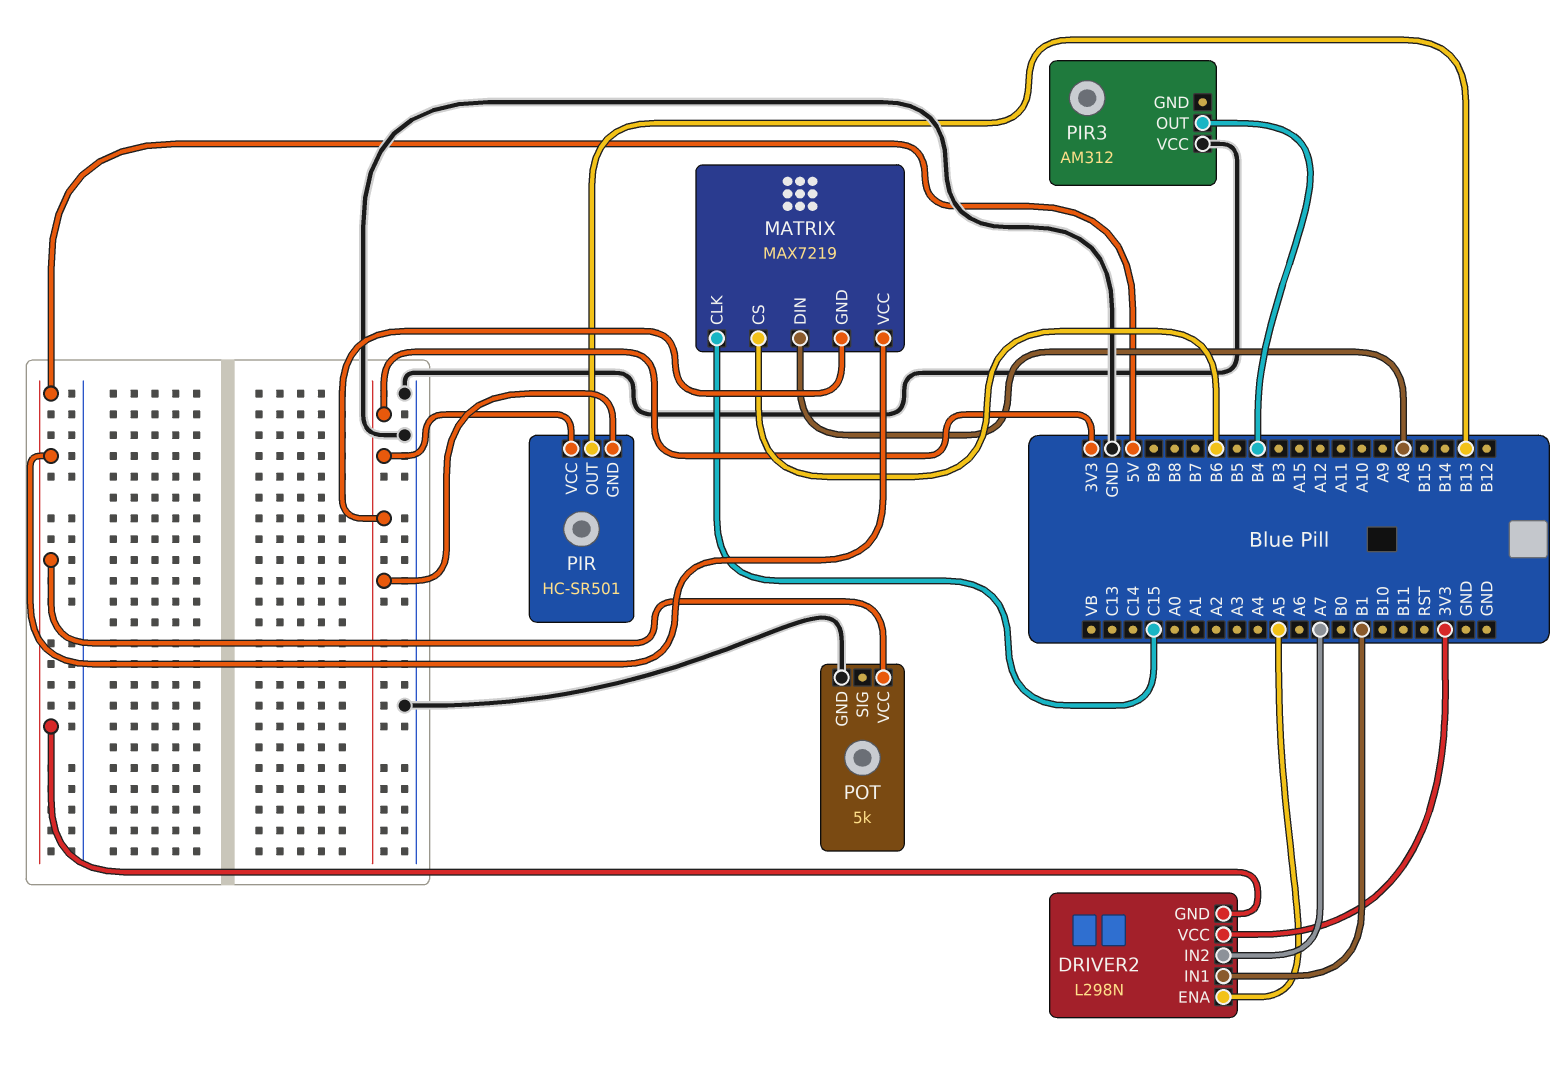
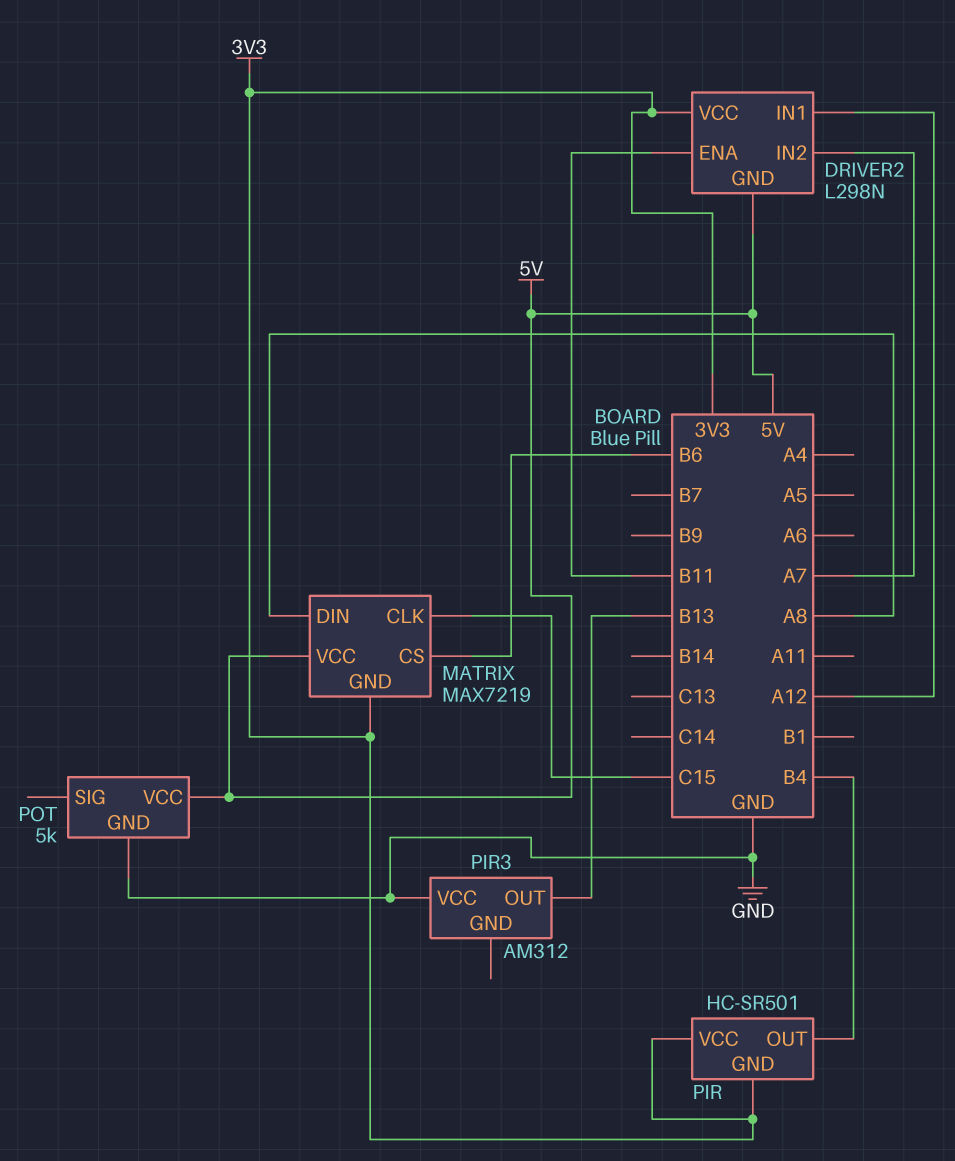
DRIVER2 pin ENA: A5 -> B11
DRIVER2 pin IN1: B1 -> A12
PIR pin OUT: B13 -> B4
PIR3 pin OUT: B4 -> B13

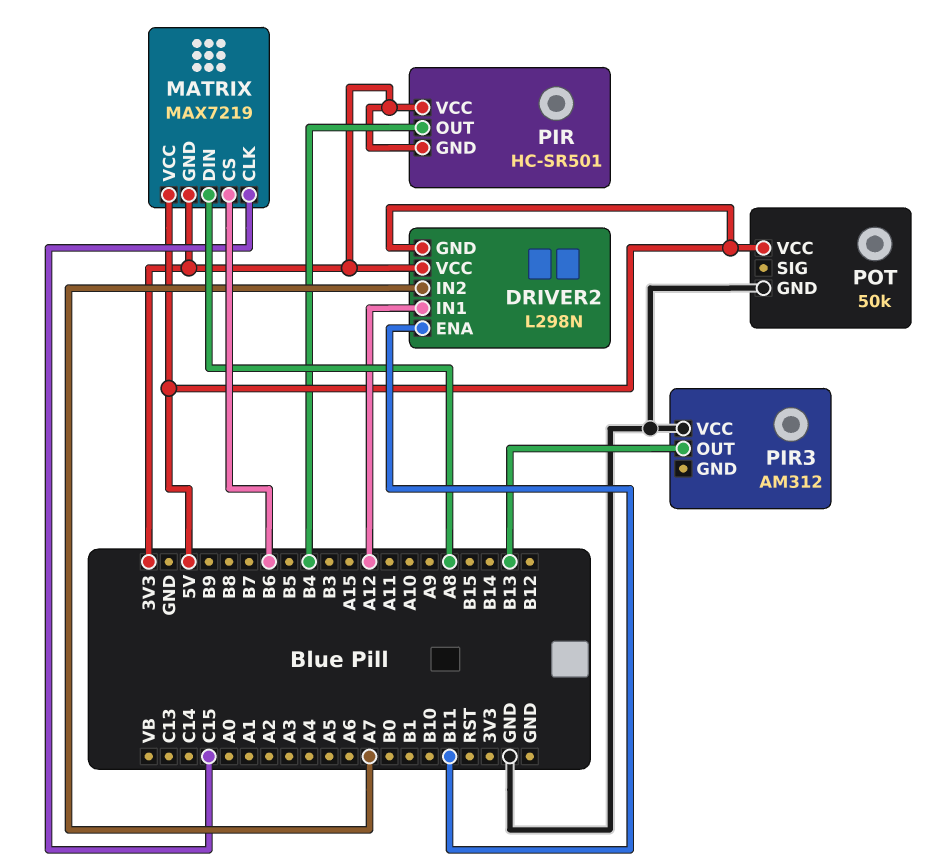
POT: 5k -> 50k

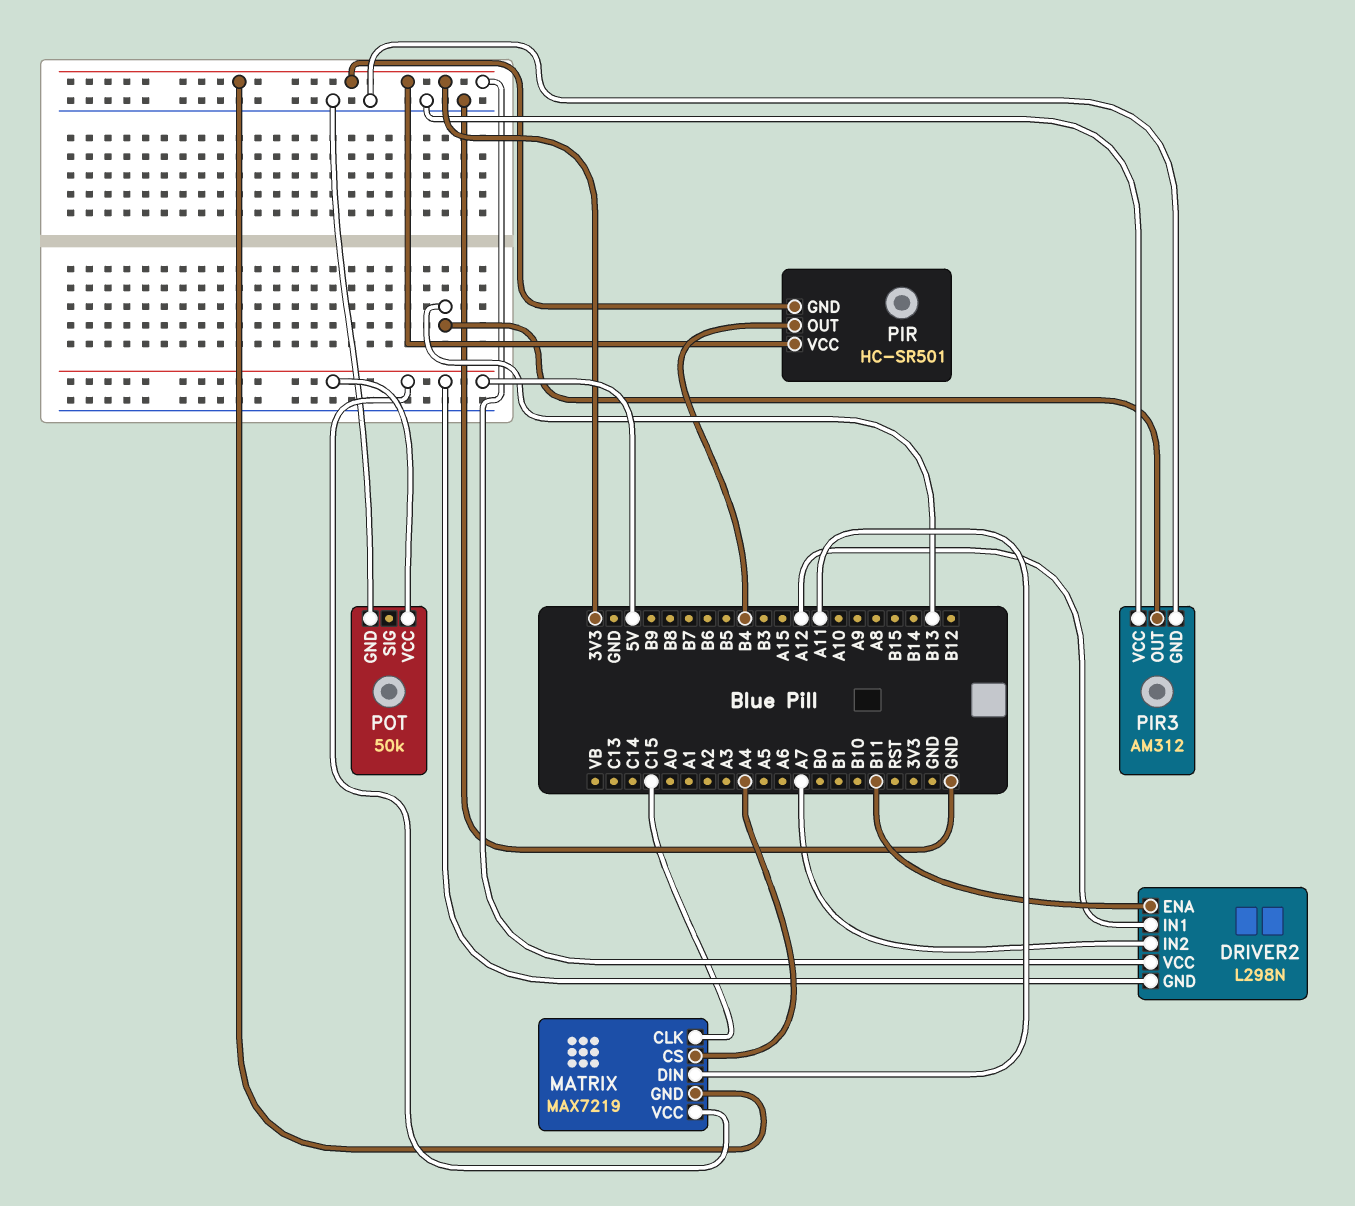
MATRIX pin CS: B6 -> A4
MATRIX pin DIN: A8 -> A11
PIR3 pin GND: none -> GND

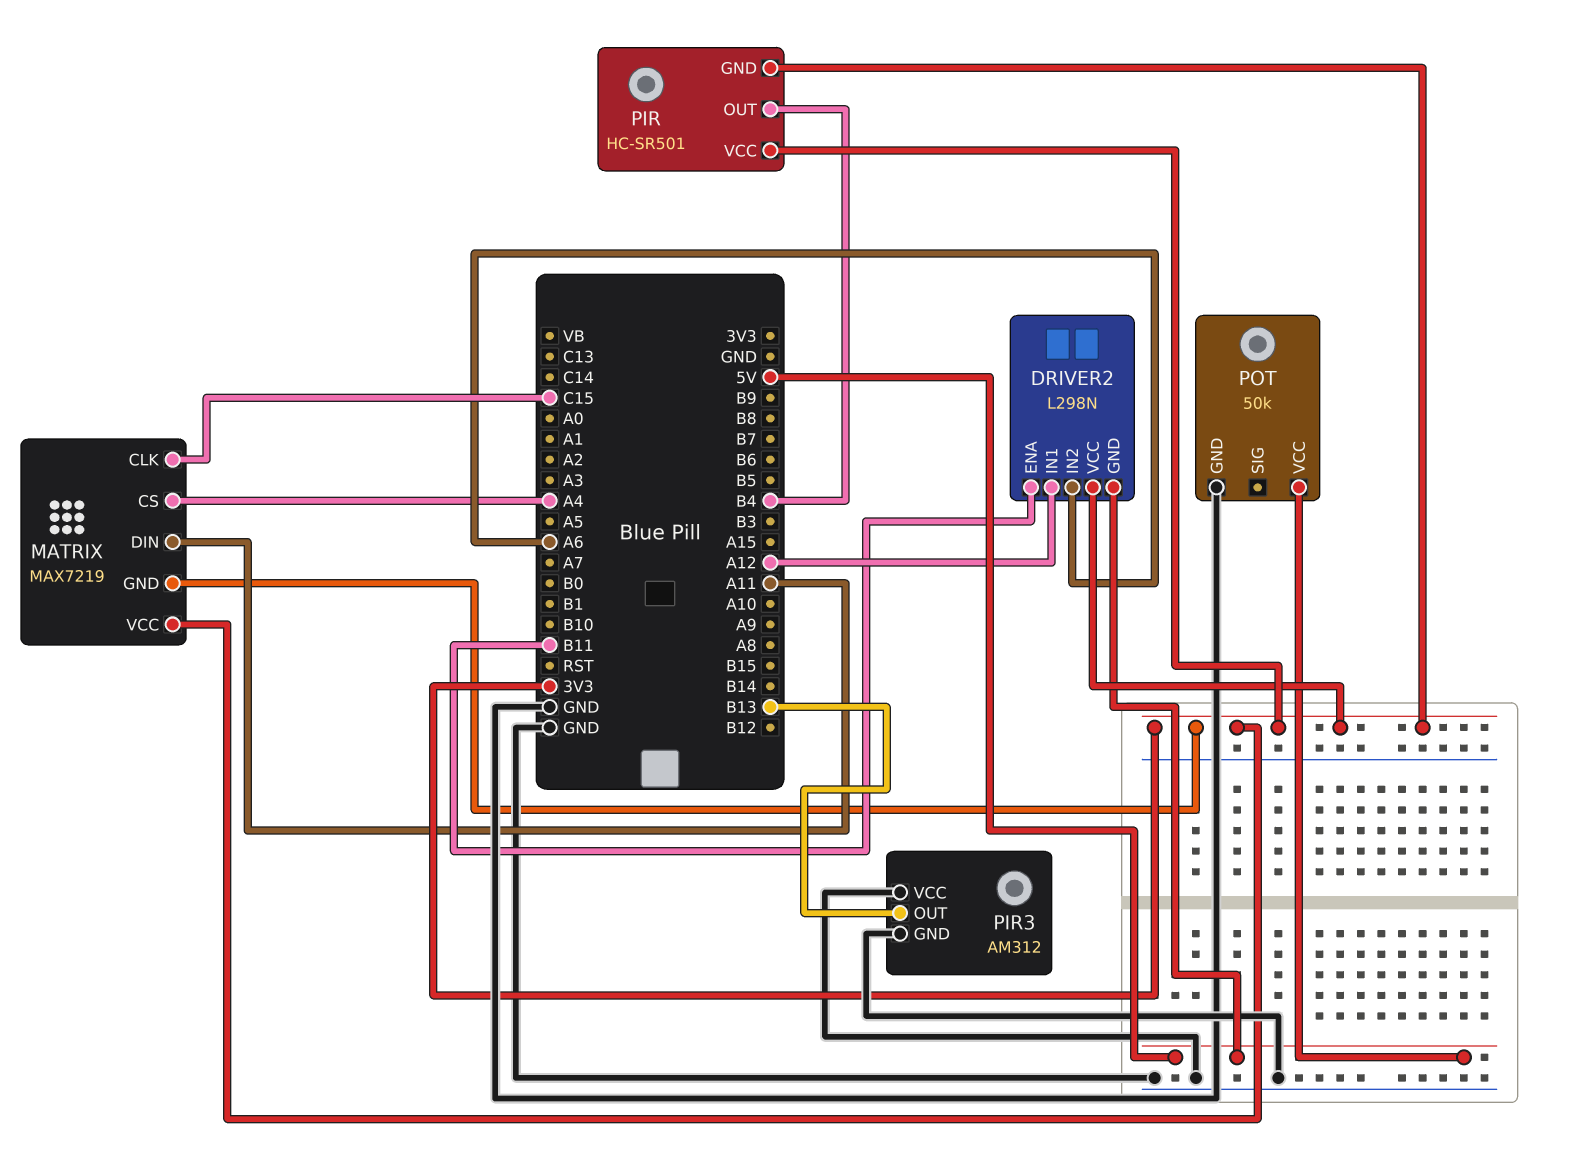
DRIVER2 pin IN2: A7 -> A6
MATRIX pin VCC: 5V -> 3V3

